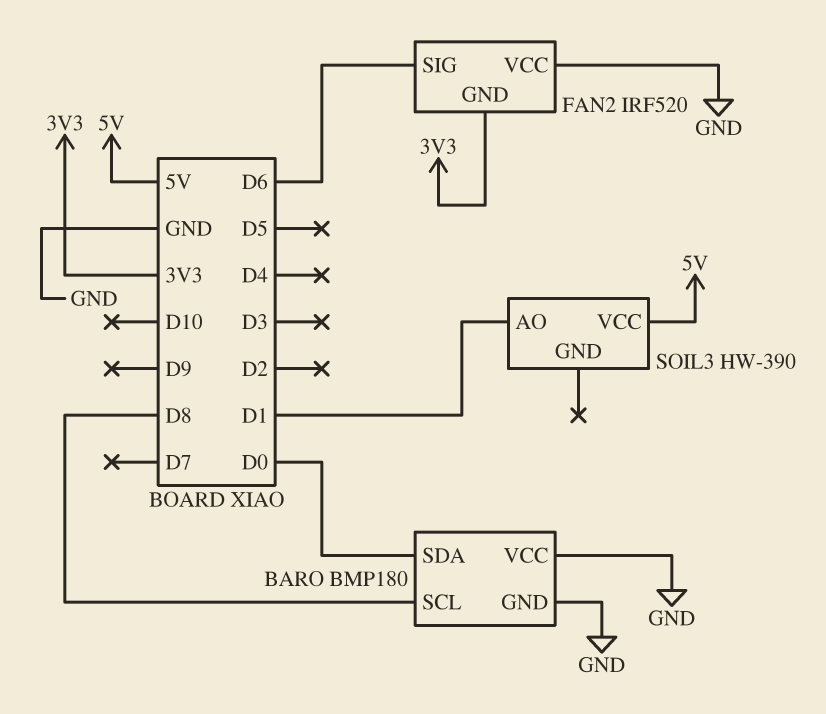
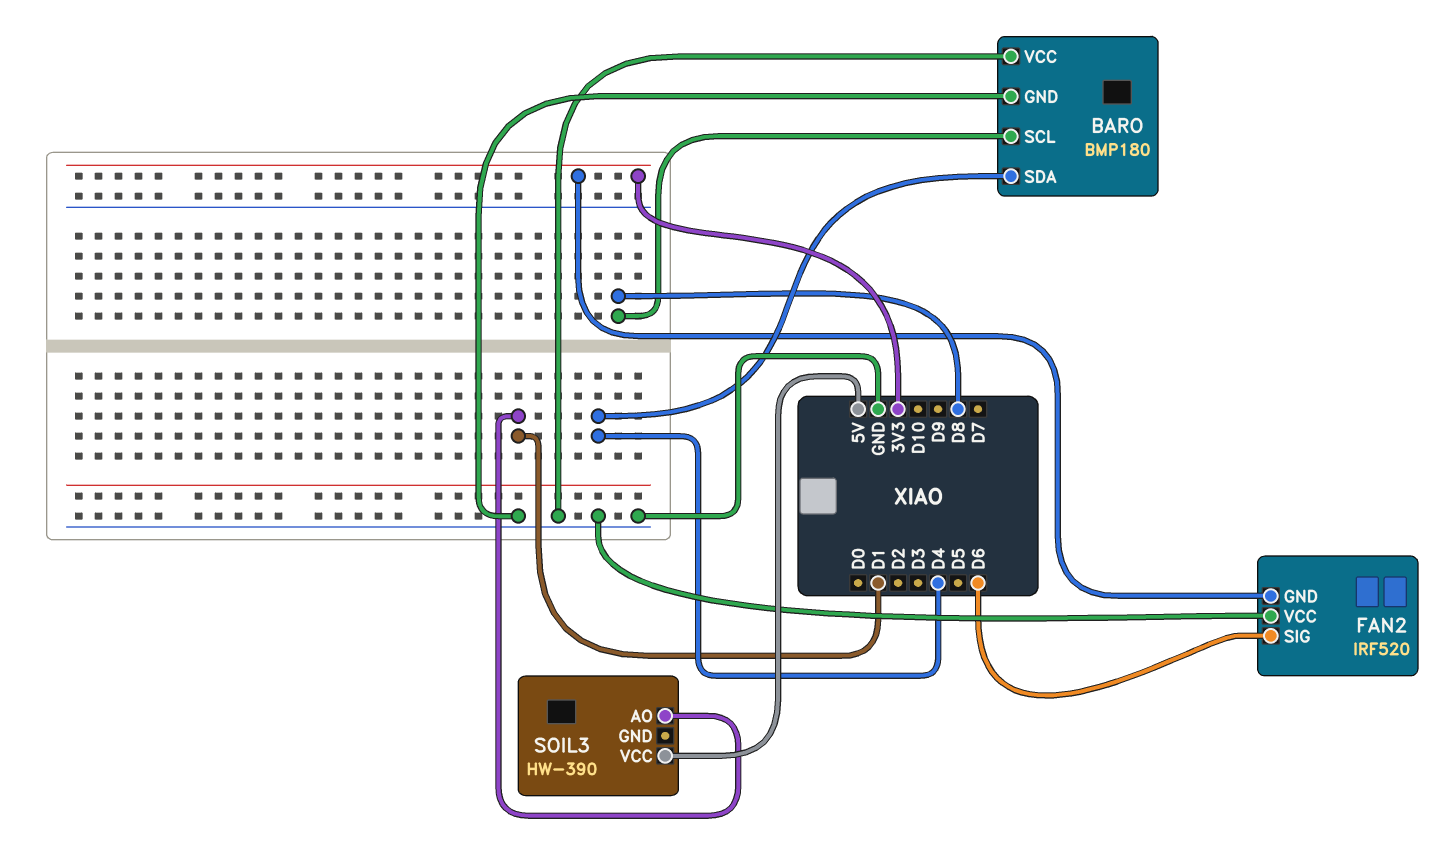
BARO pin SDA: D0 -> D4

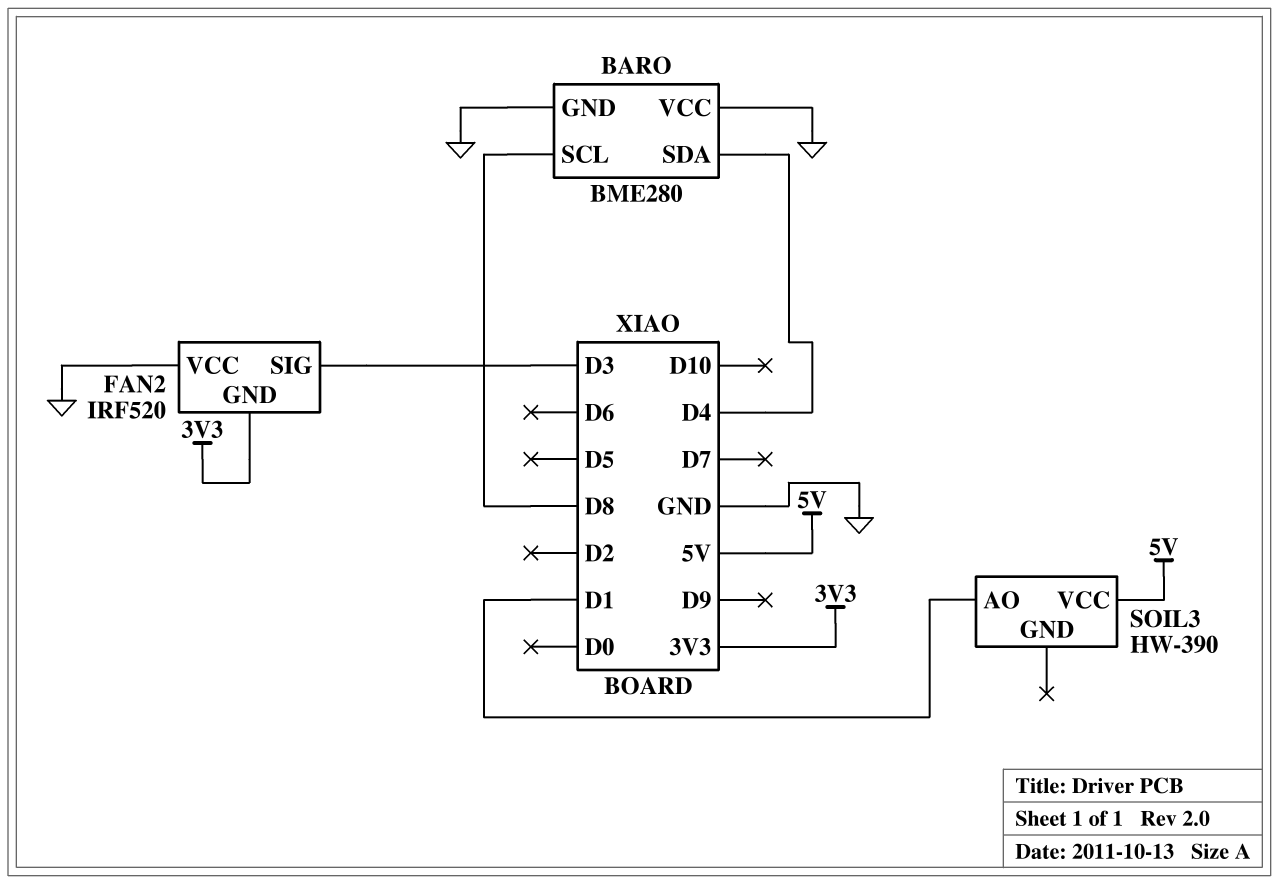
BARO: BMP180 -> BME280
FAN2 pin SIG: D6 -> D3

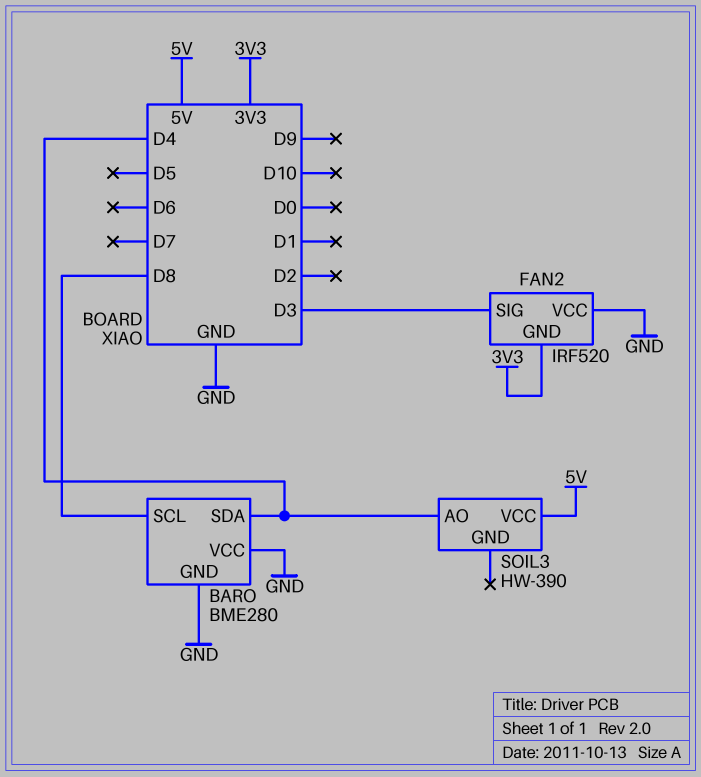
SOIL3 pin AO: D1 -> D4

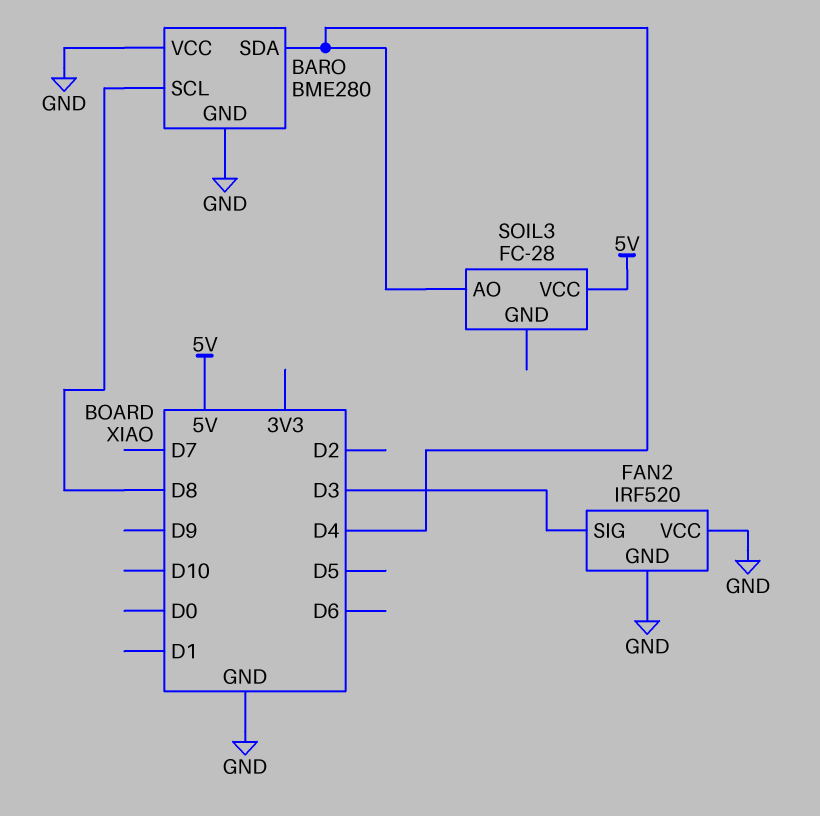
FAN2 pin GND: 3V3 -> GND
SOIL3: HW-390 -> FC-28

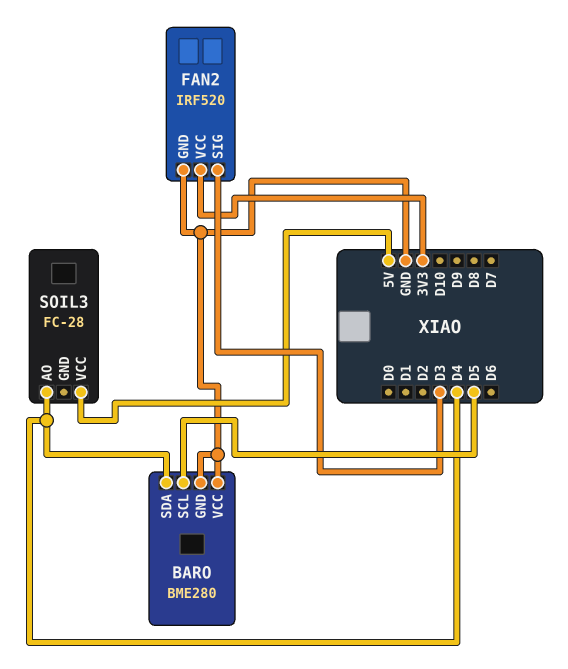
BARO pin SCL: D8 -> D5
FAN2 pin VCC: GND -> 3V3

